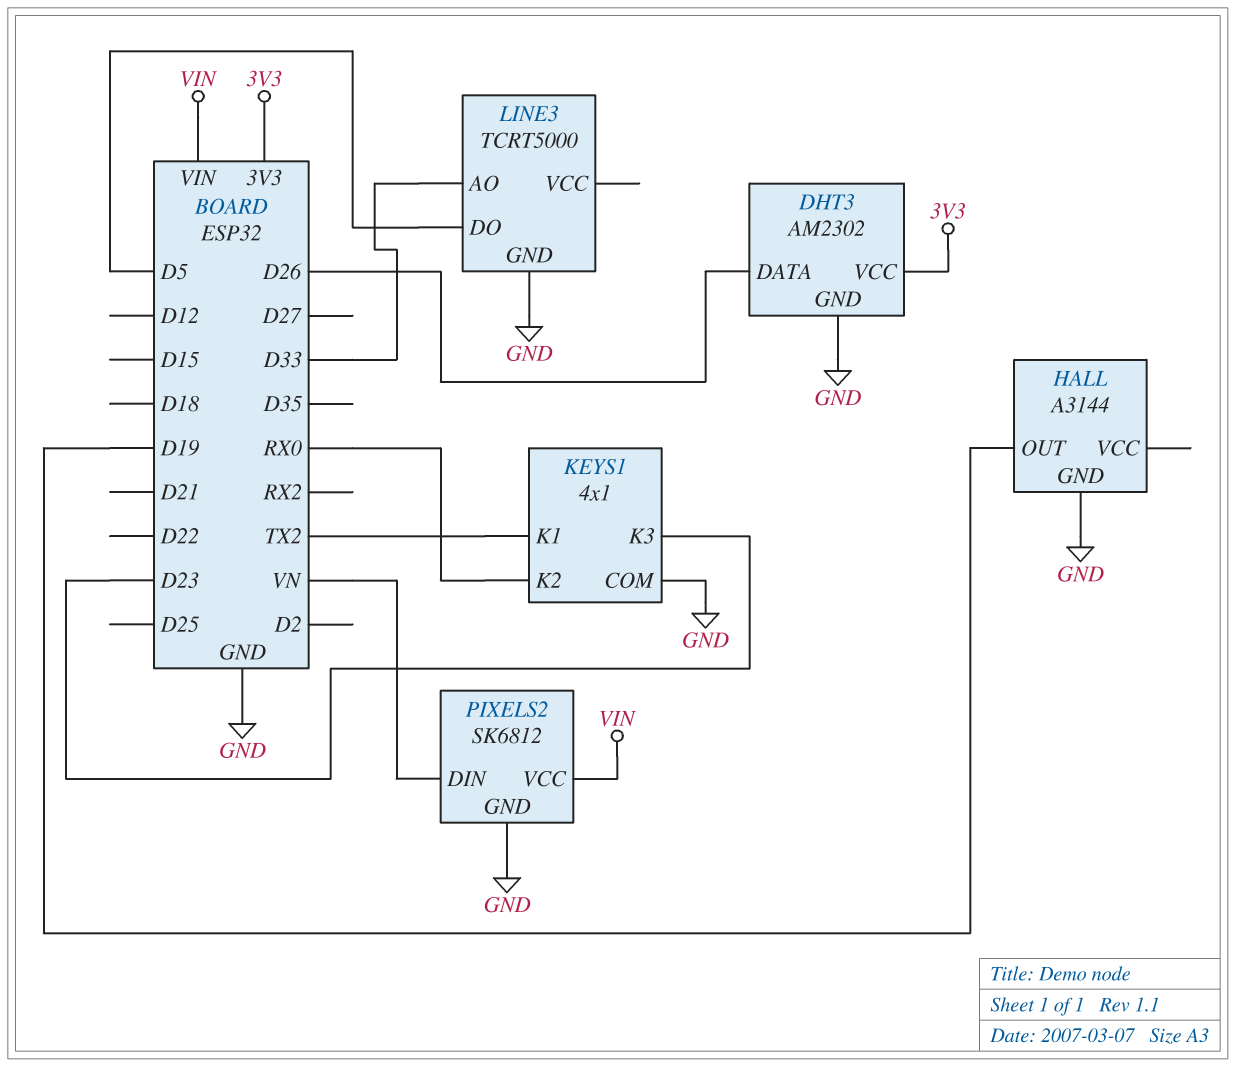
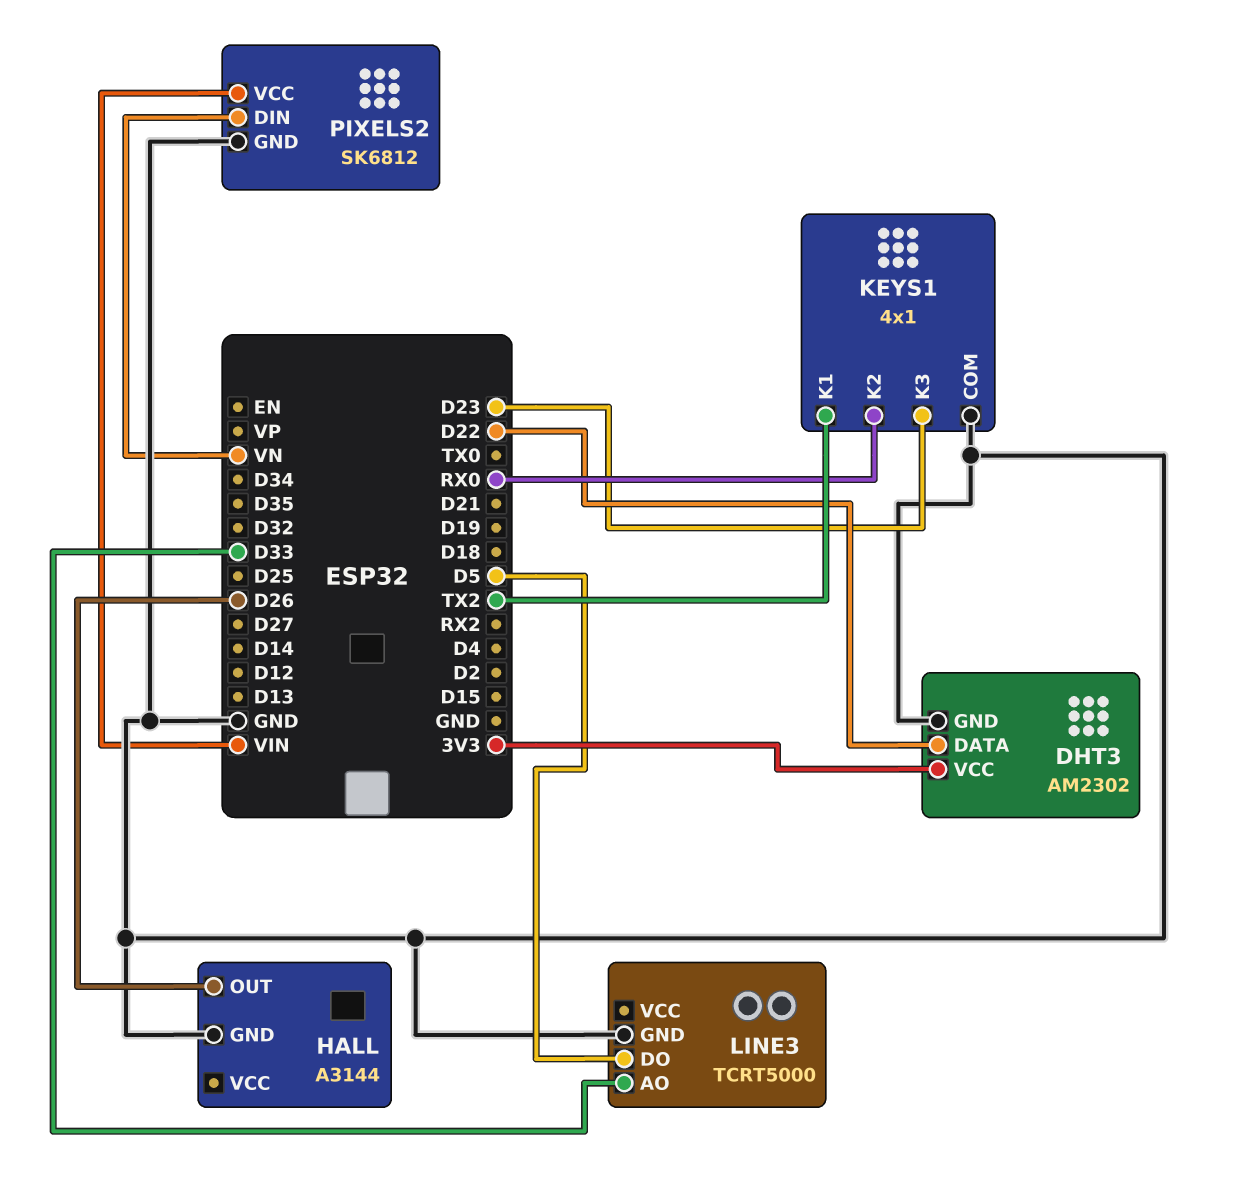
DHT3 pin DATA: D26 -> D22
HALL pin OUT: D19 -> D26

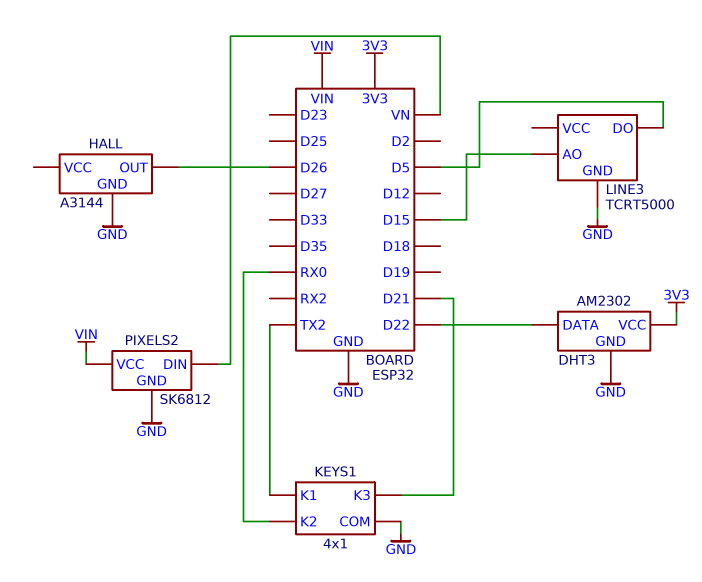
KEYS1 pin K3: D23 -> D21
LINE3 pin AO: D33 -> D15

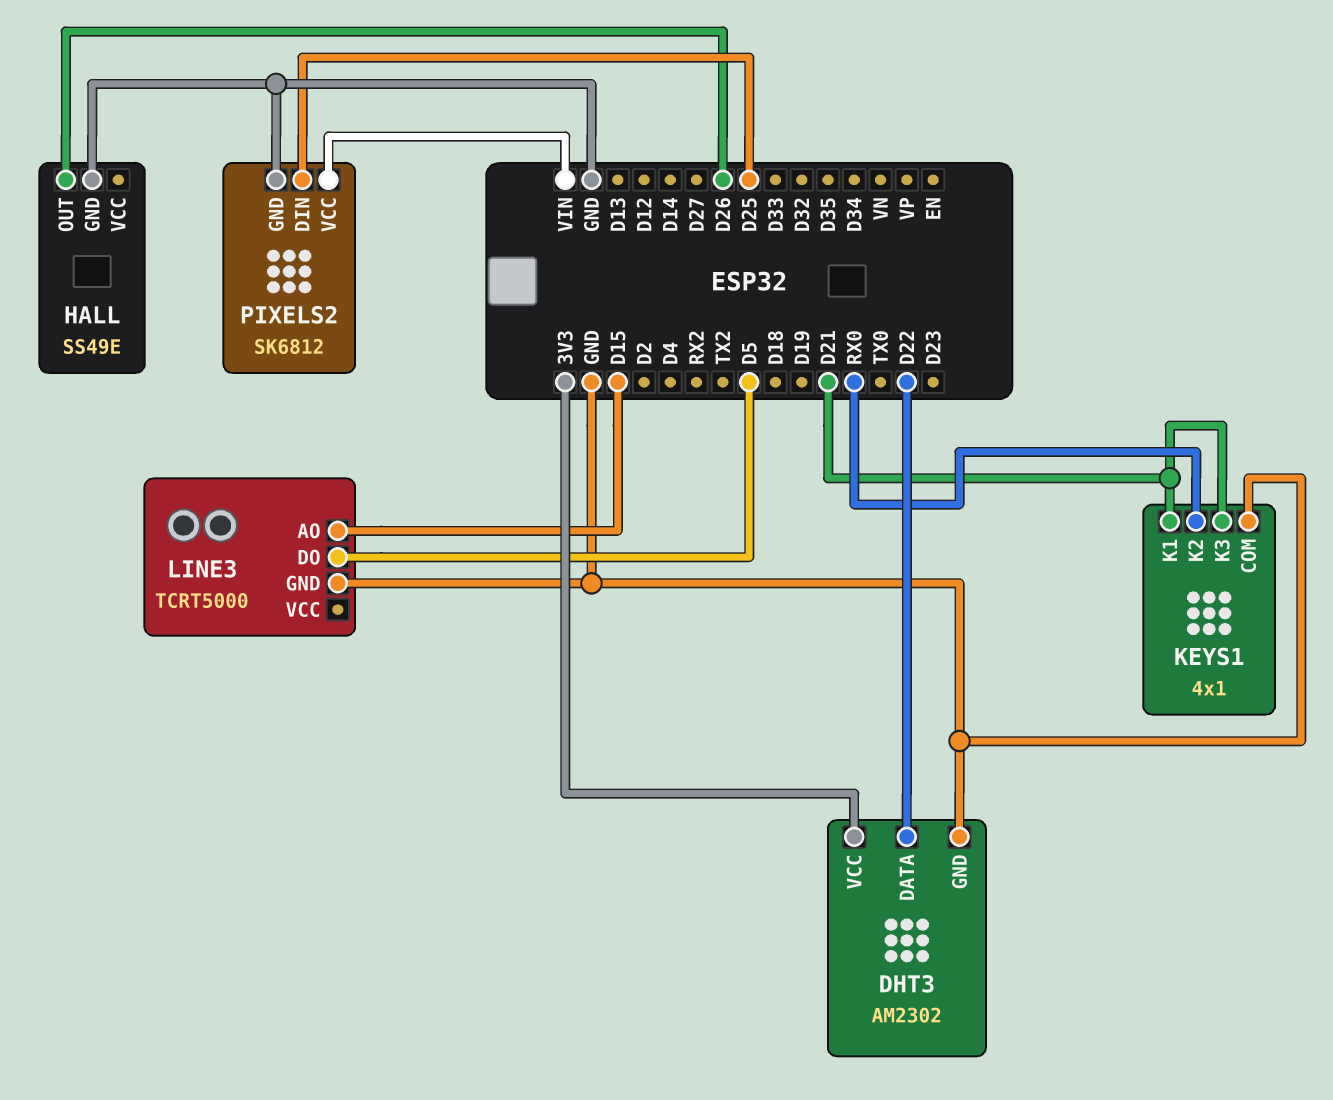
HALL: A3144 -> SS49E
KEYS1 pin K1: TX2 -> D21
PIXELS2 pin DIN: VN -> D25

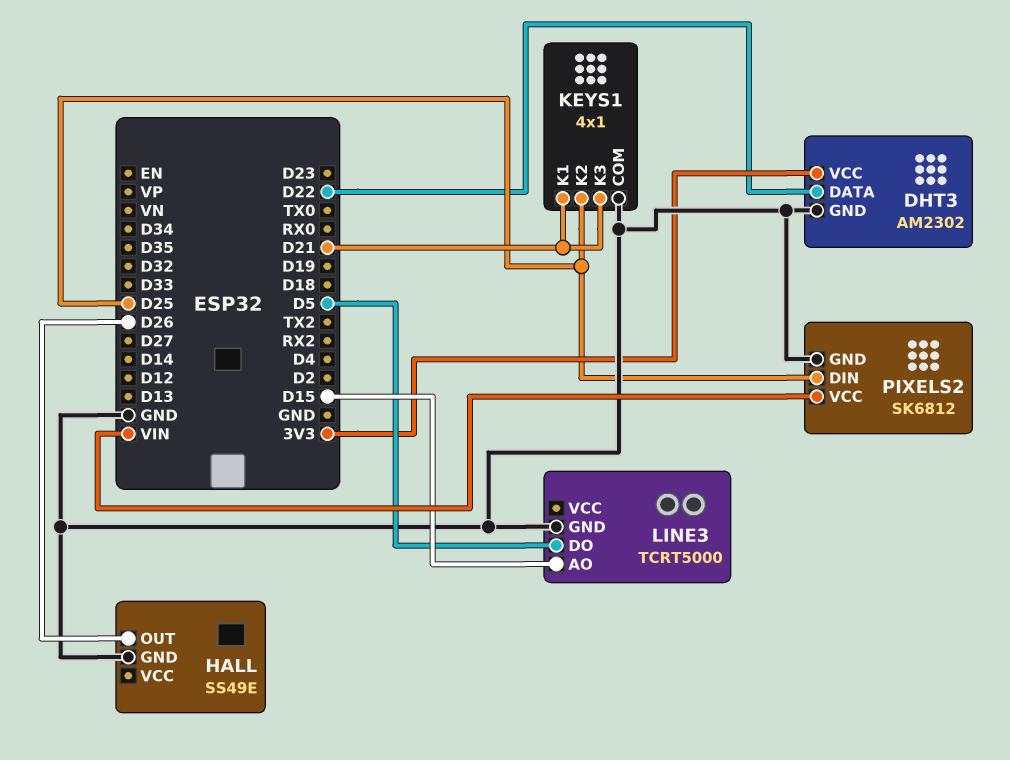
KEYS1 pin K2: RX0 -> D25

